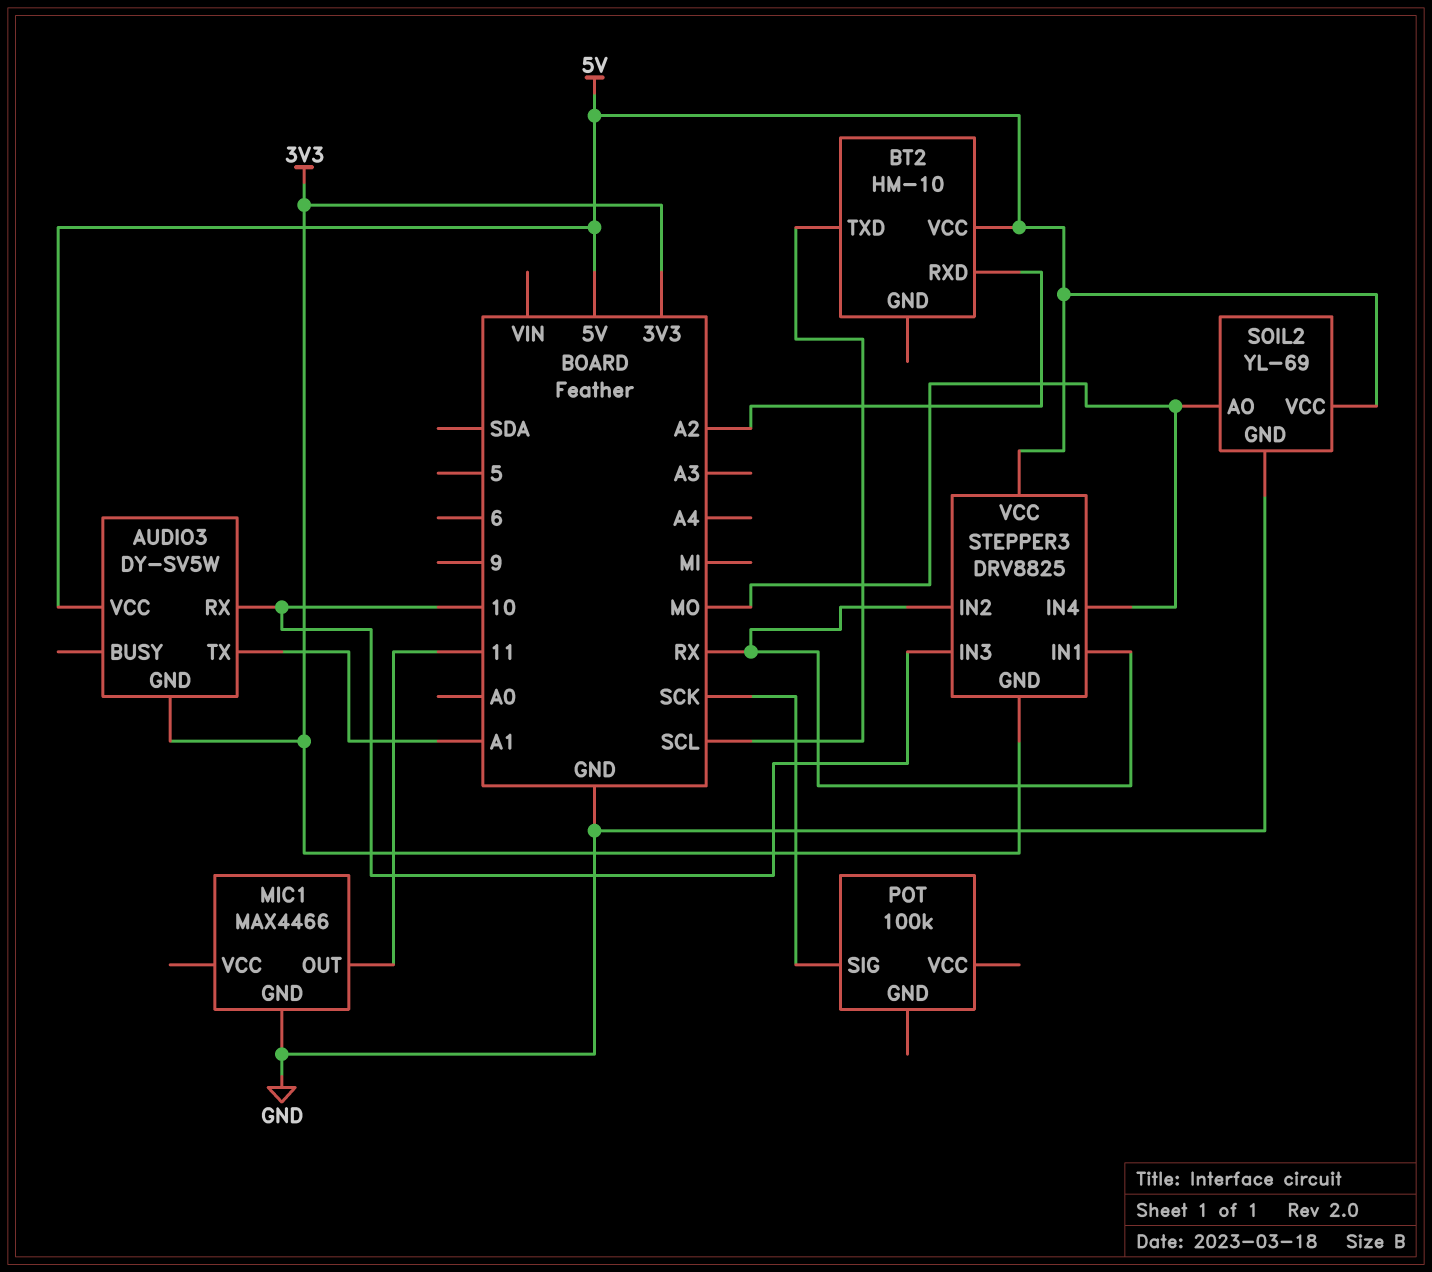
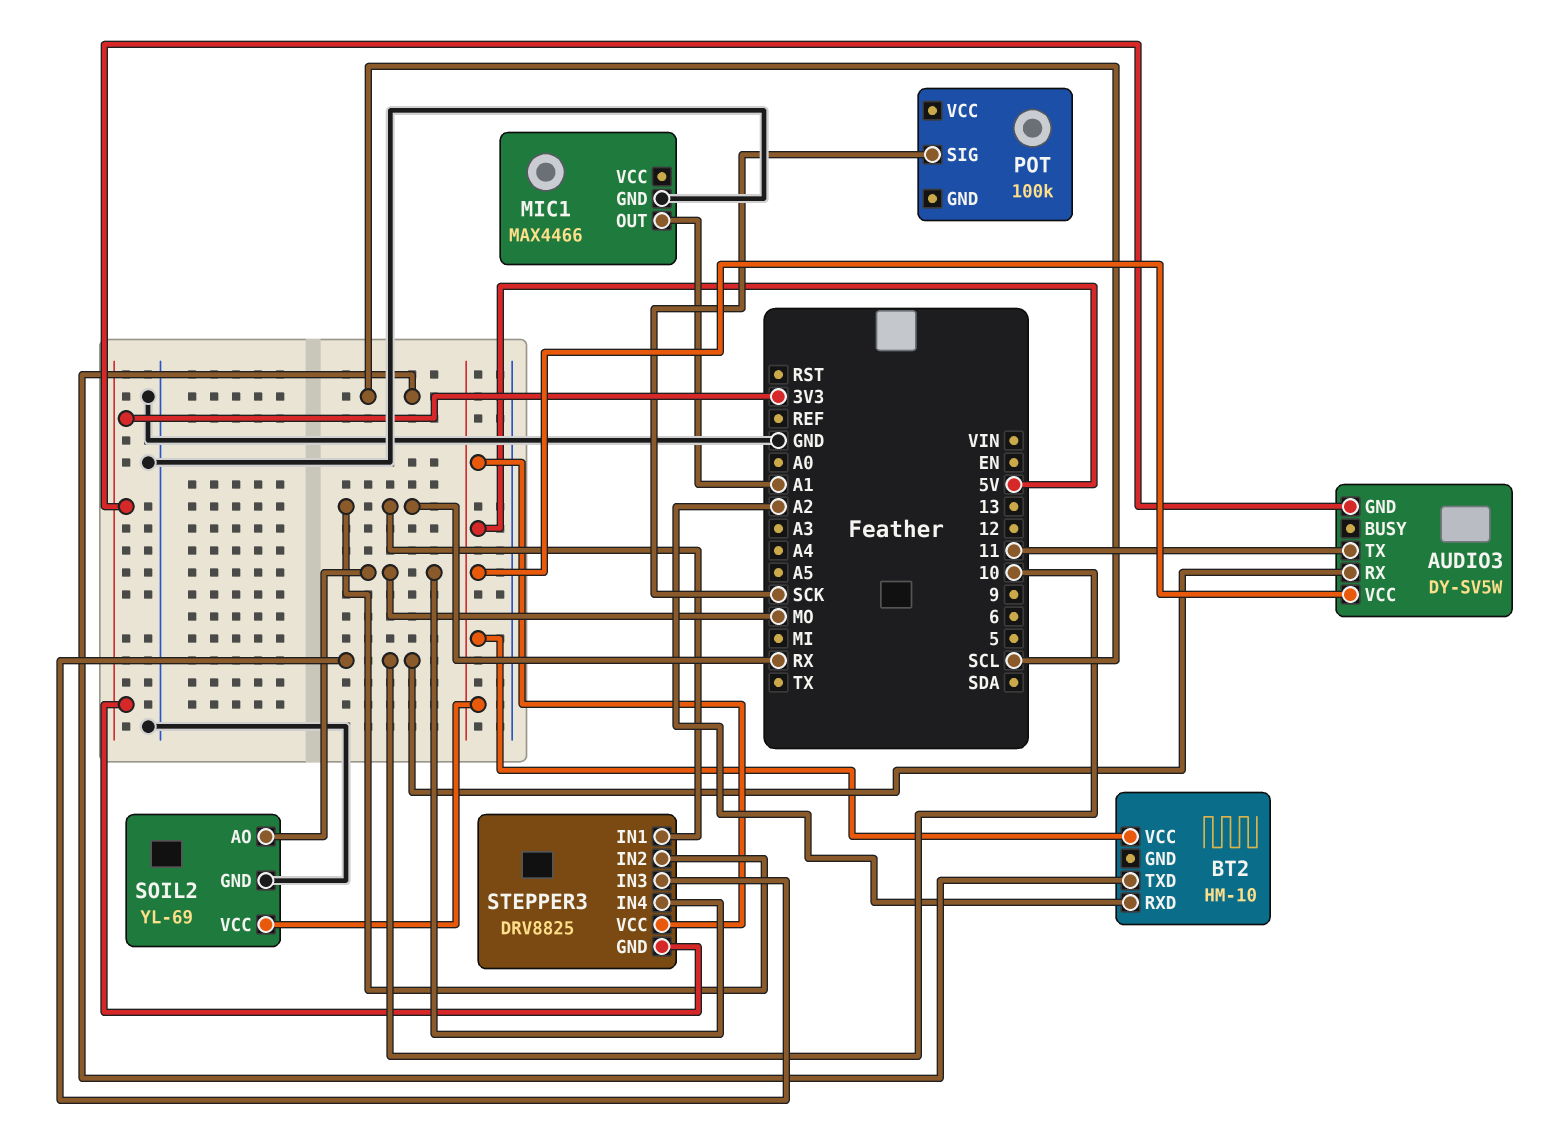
AUDIO3 pin TX: A1 -> 11
MIC1 pin OUT: 11 -> A1

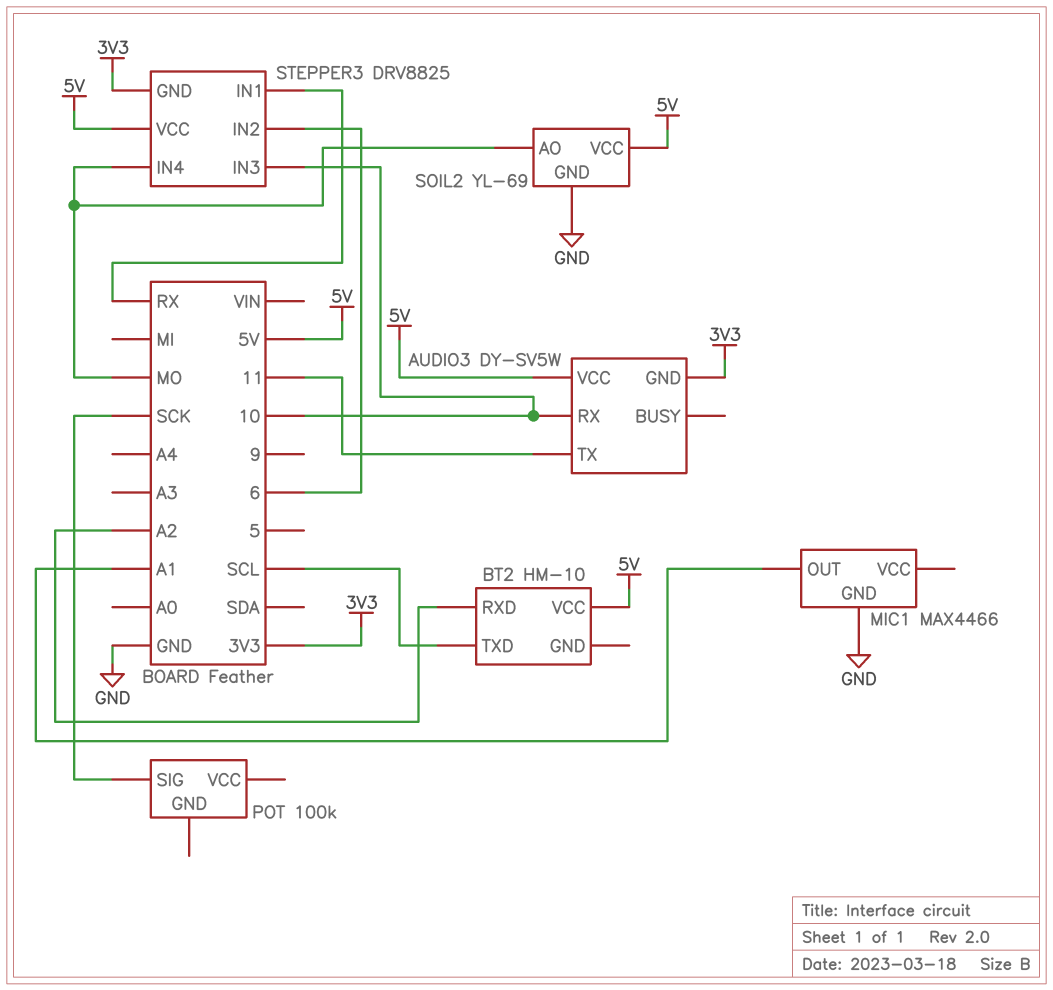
STEPPER3 pin IN2: RX -> 6

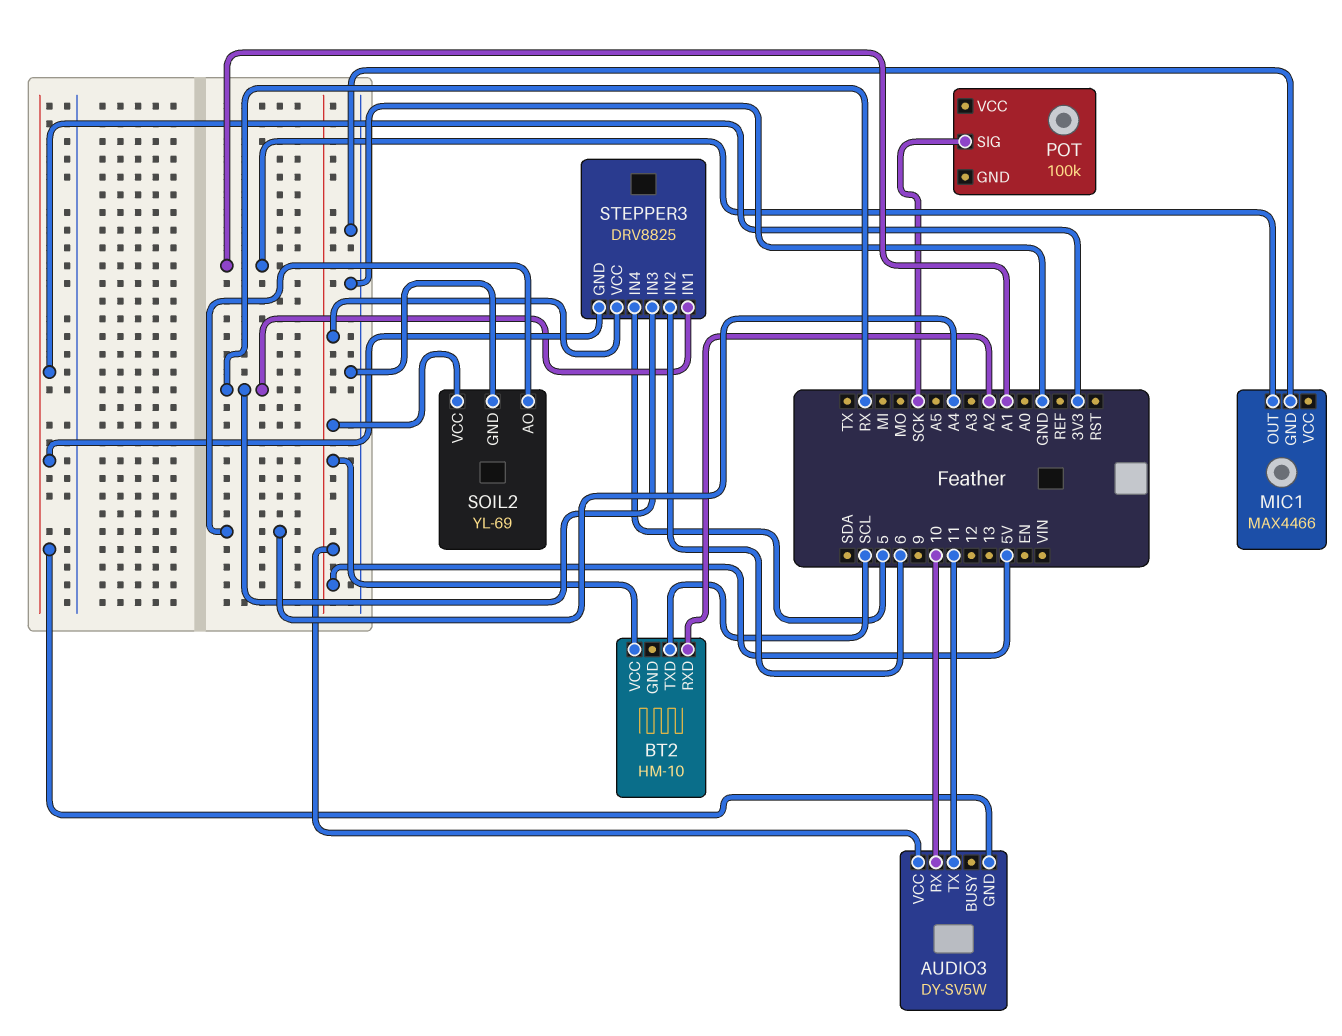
SOIL2 pin AO: MO -> A4
STEPPER3 pin IN3: 10 -> RX
STEPPER3 pin IN4: MO -> 5

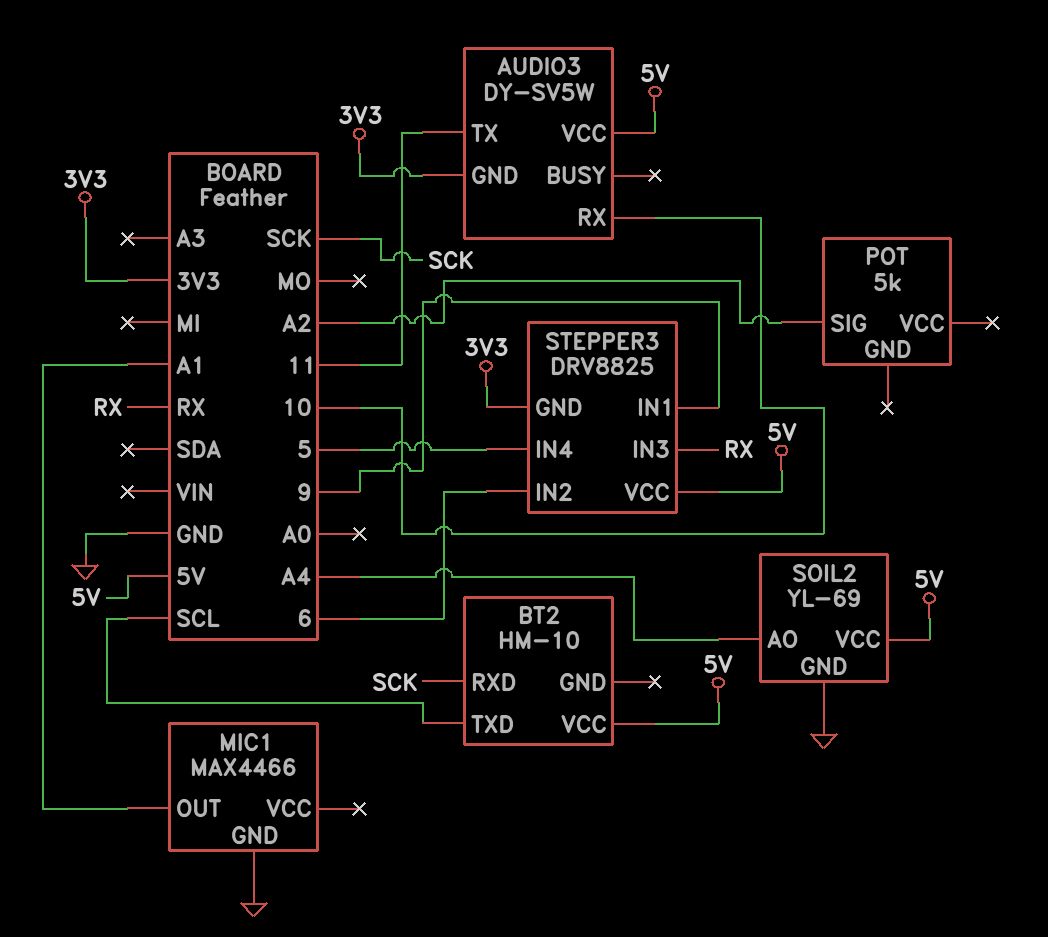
BT2 pin RXD: A2 -> SCK
POT: 100k -> 5k
POT pin SIG: SCK -> A2
STEPPER3 pin IN1: RX -> 9

